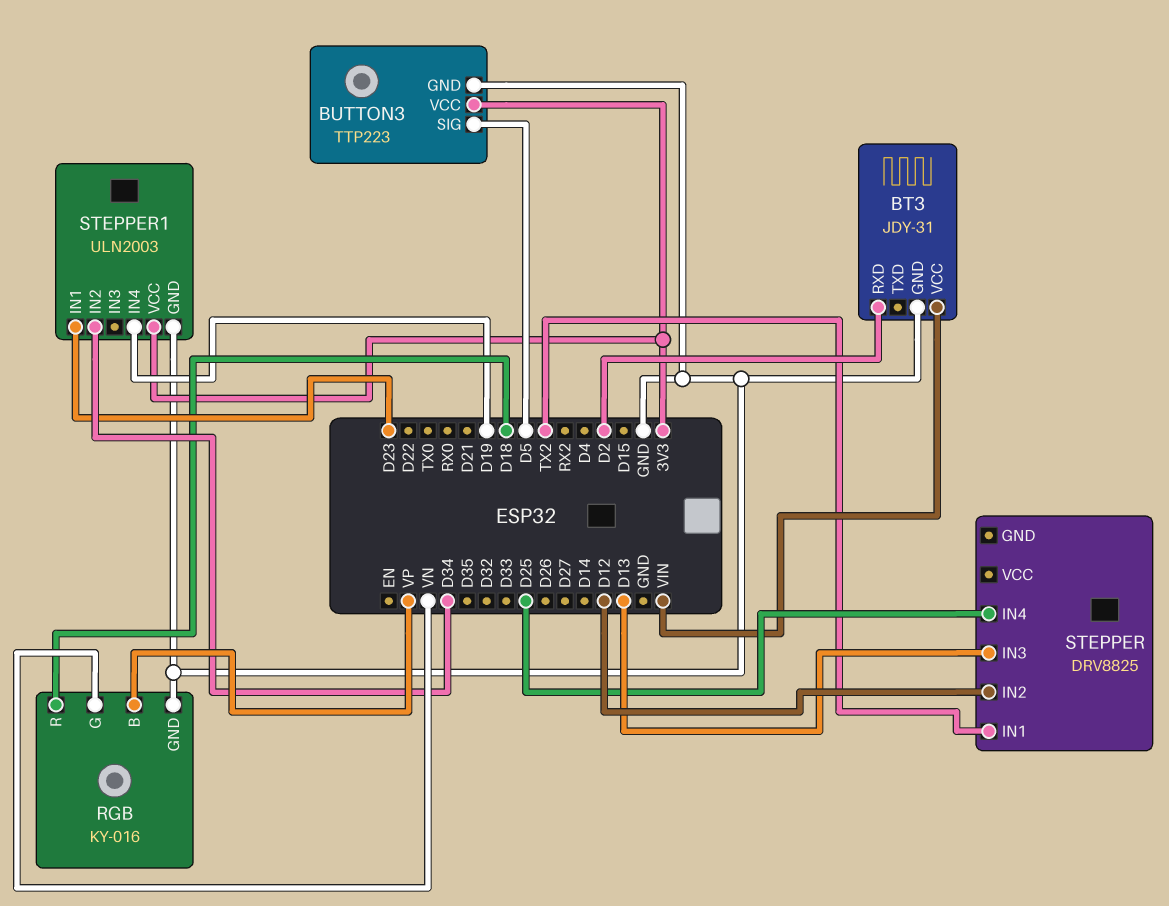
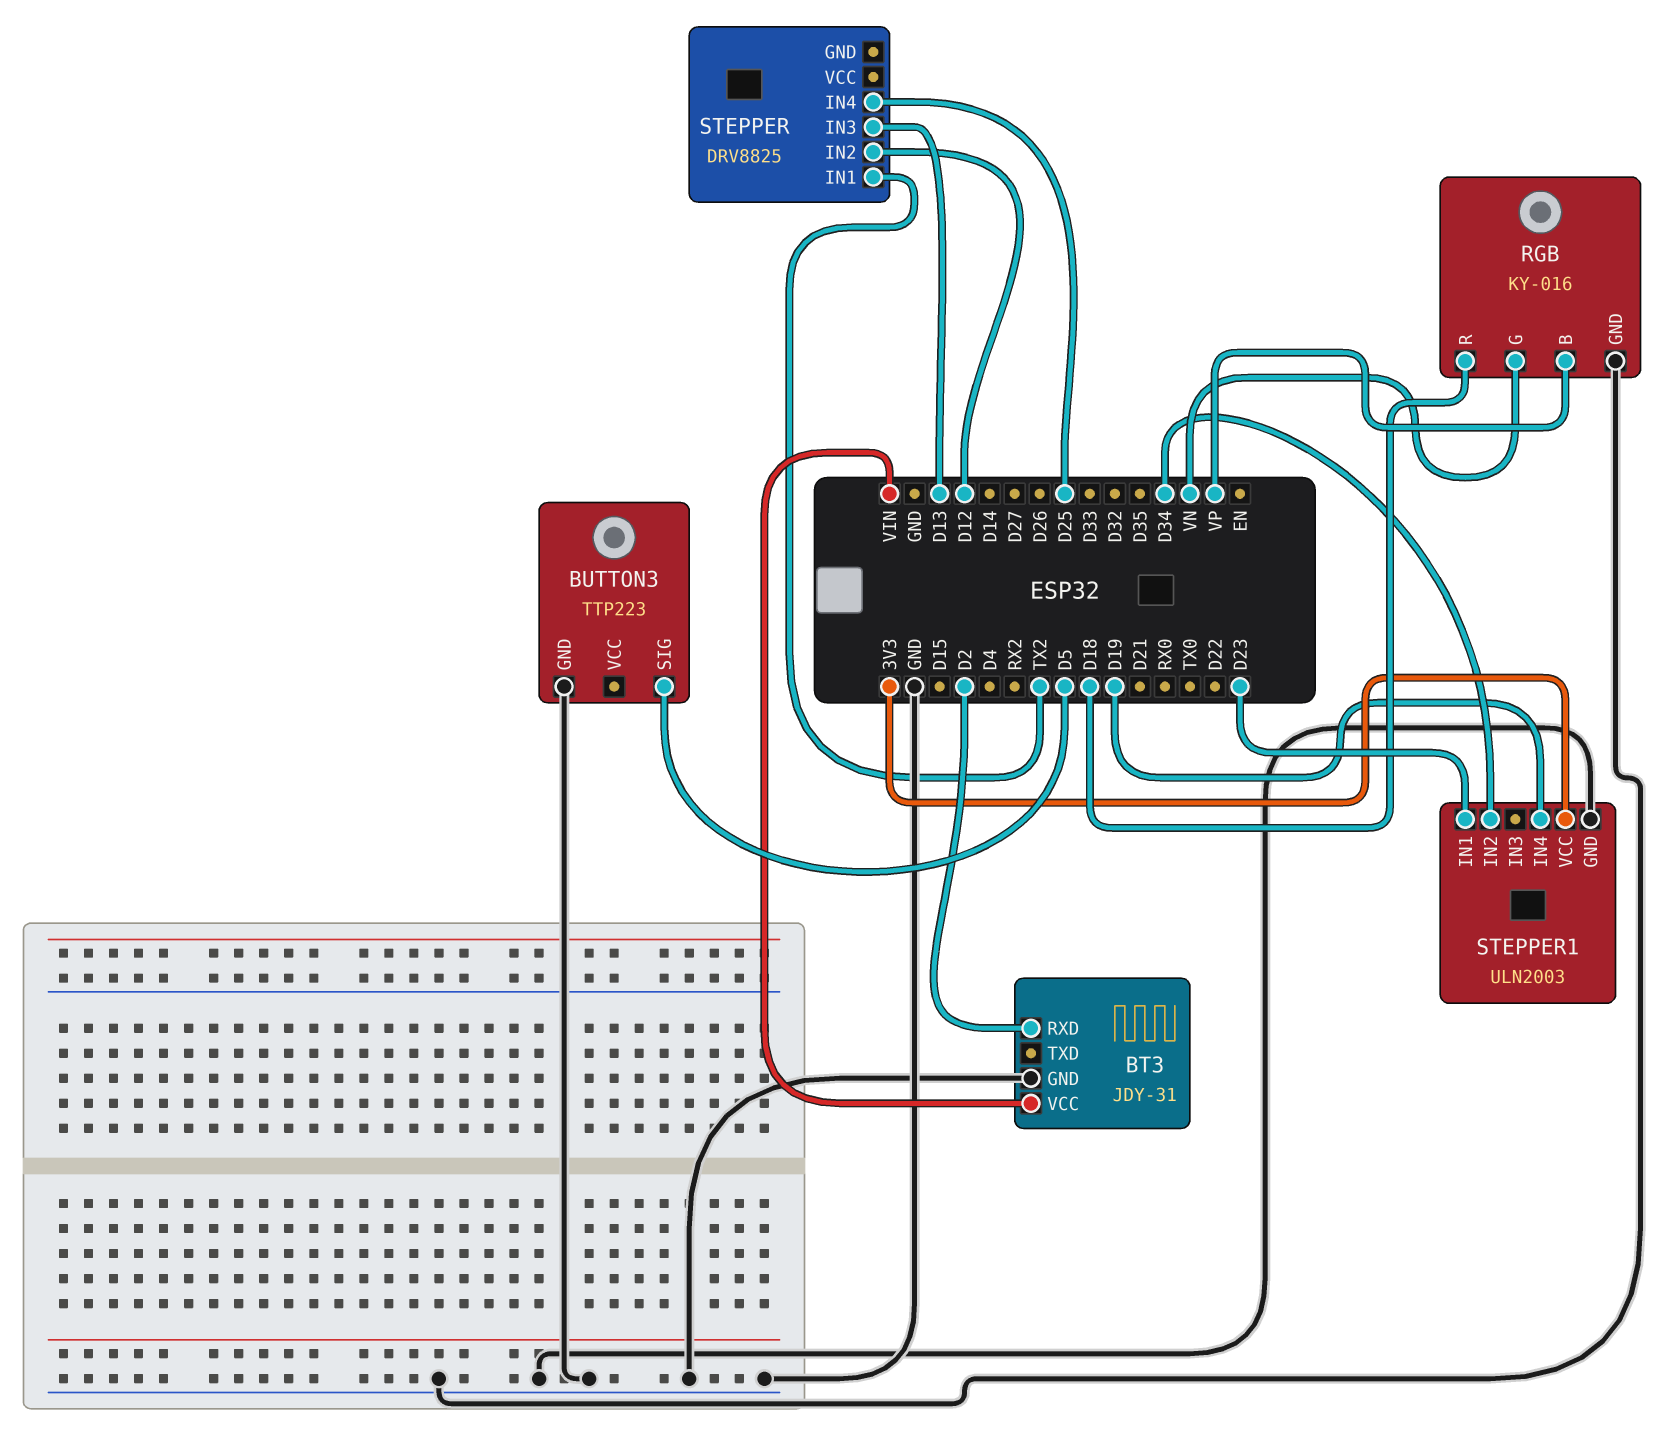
BUTTON3 pin VCC: 3V3 -> none

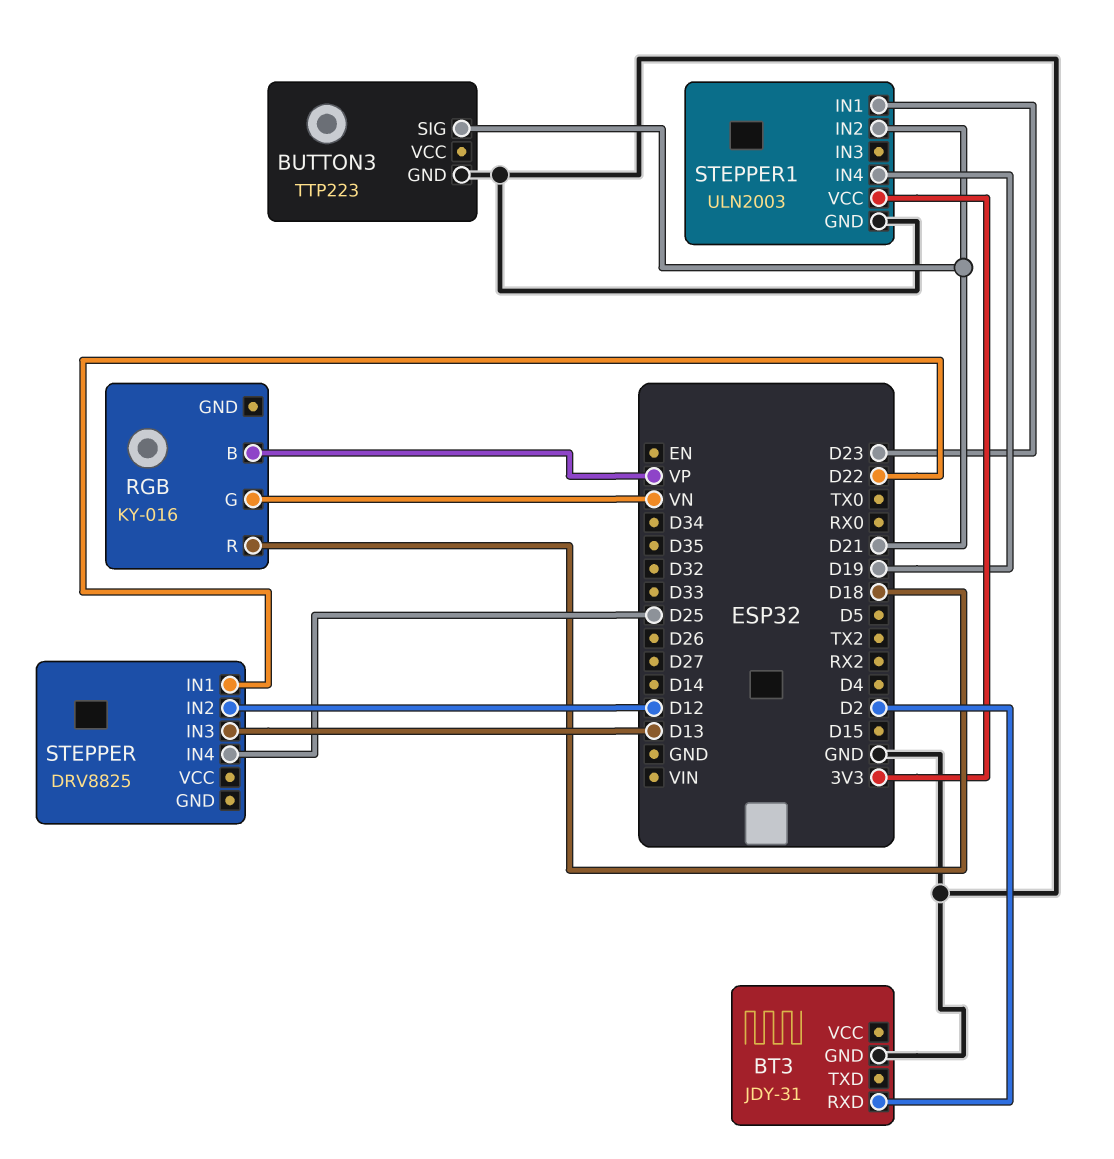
BT3 pin VCC: VIN -> none
BUTTON3 pin SIG: D5 -> D21
RGB pin GND: GND -> none
STEPPER pin IN1: TX2 -> D22
STEPPER1 pin IN2: D34 -> D21

